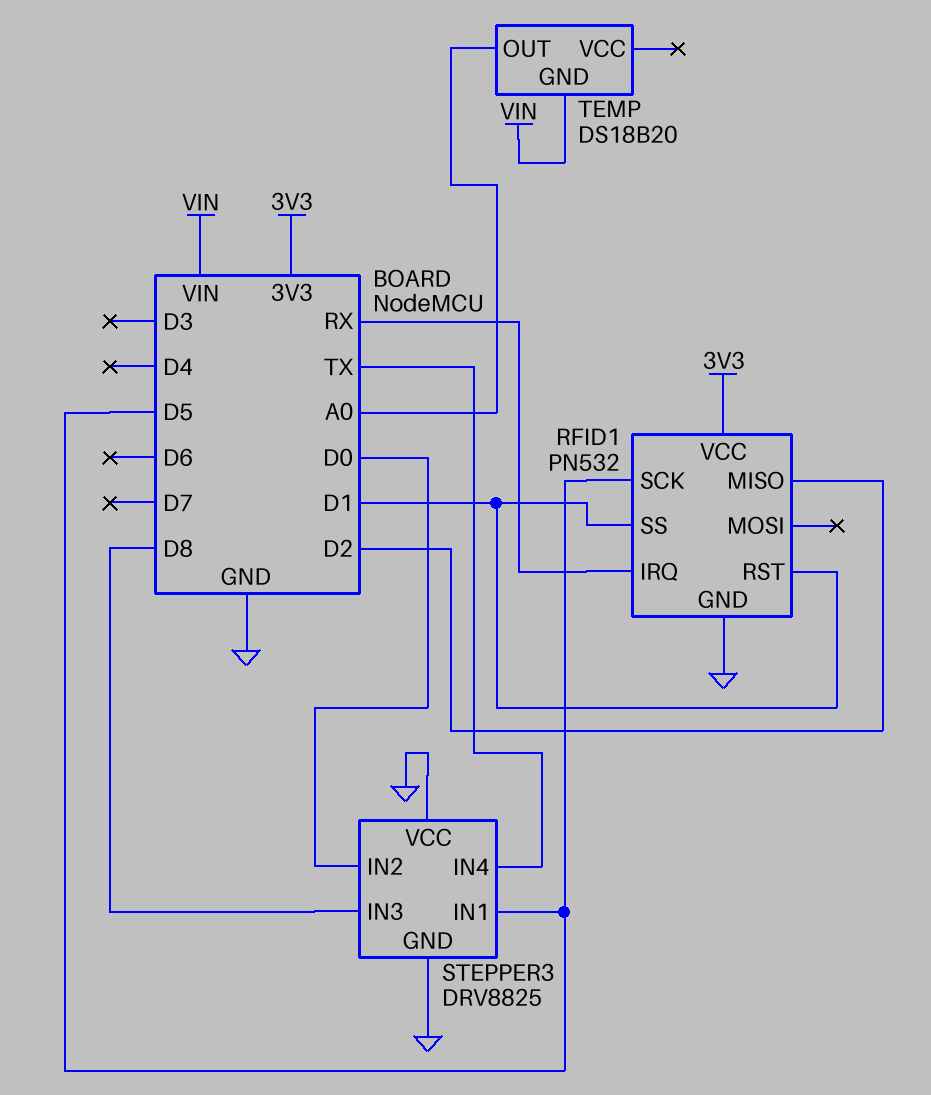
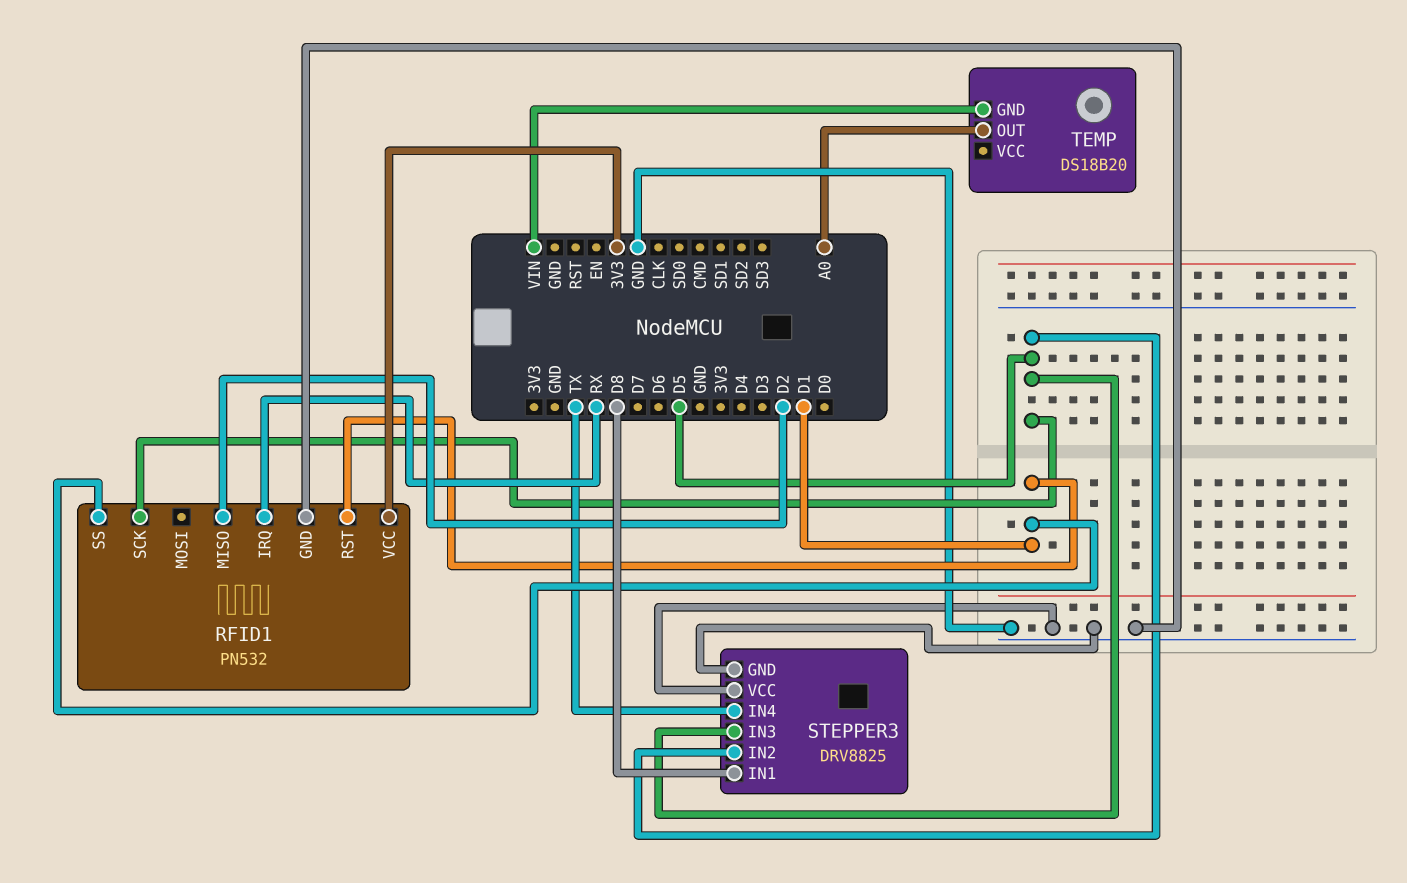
STEPPER3 pin IN1: D5 -> D8
STEPPER3 pin IN2: D0 -> D5
STEPPER3 pin IN3: D8 -> D5

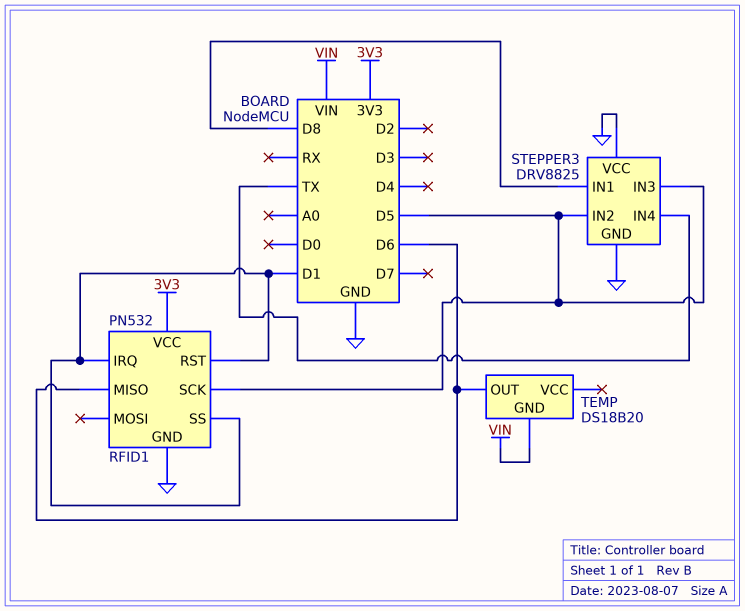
RFID1 pin IRQ: RX -> D1
RFID1 pin MISO: D2 -> D6
TEMP pin OUT: A0 -> D6

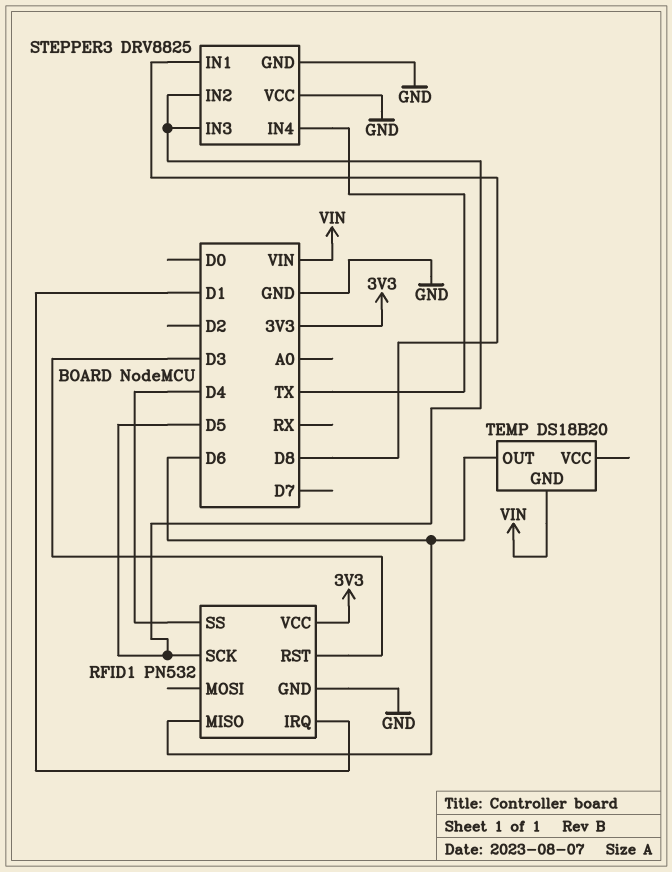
RFID1 pin RST: D1 -> D3
RFID1 pin SS: D1 -> D4

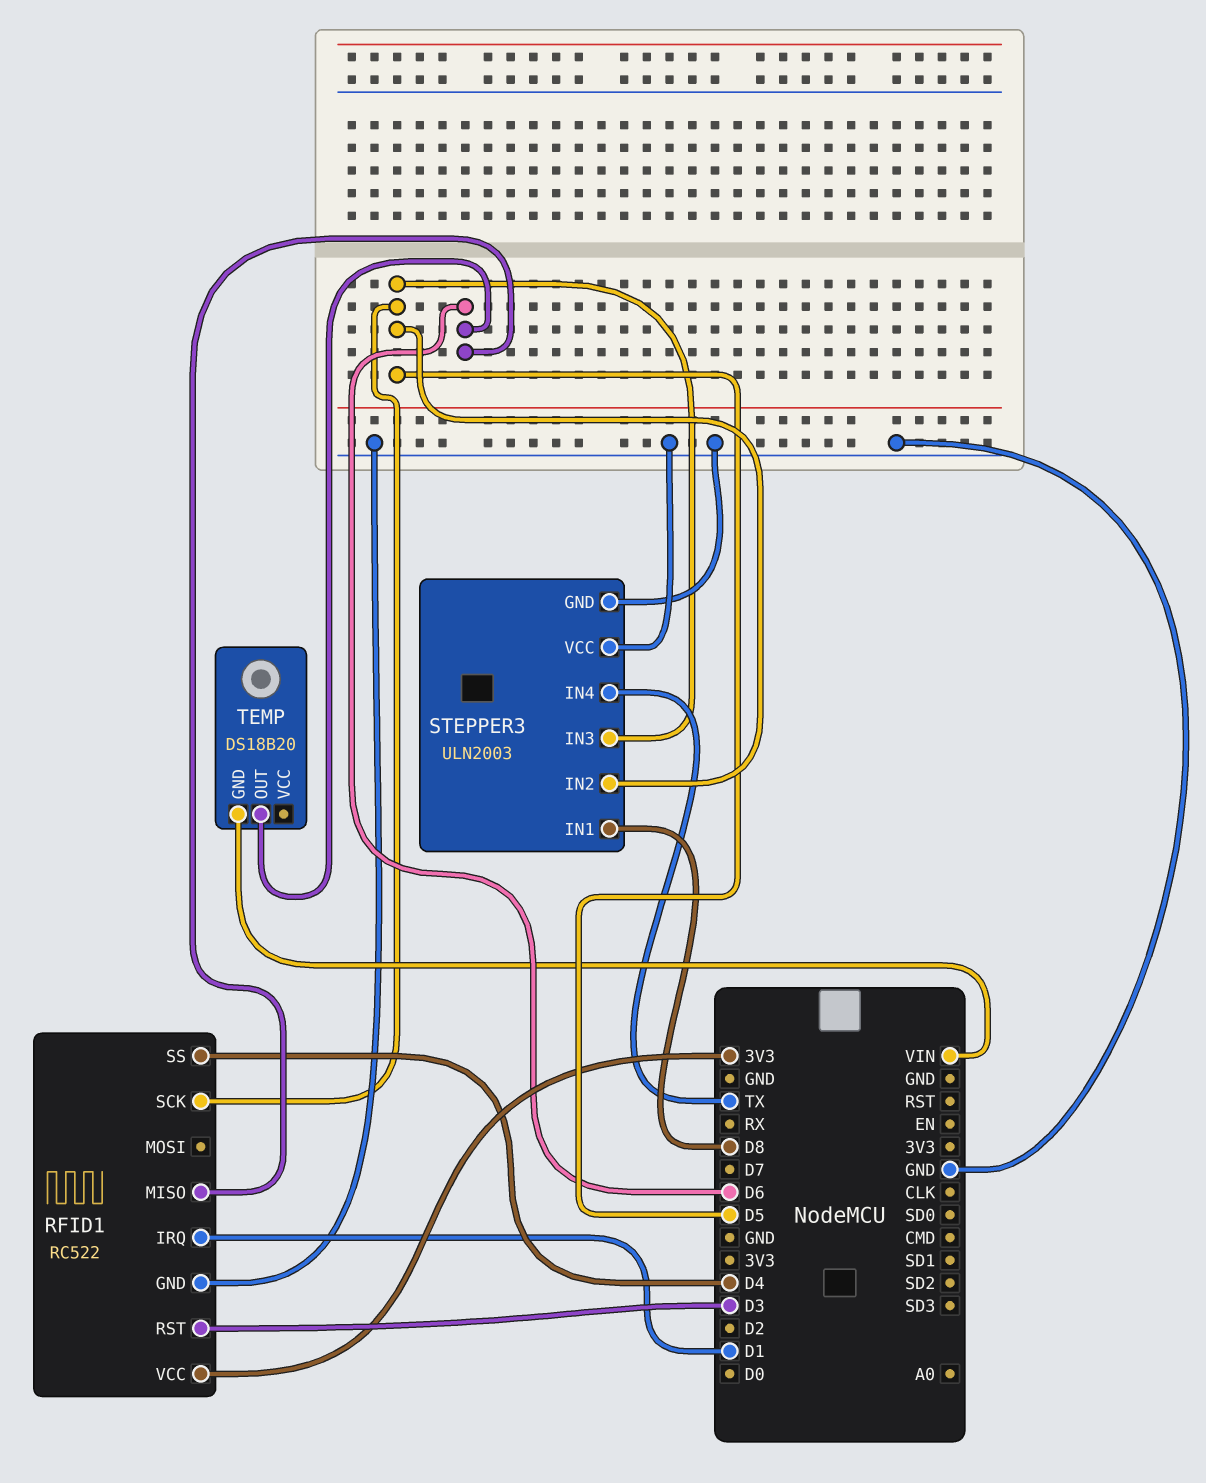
RFID1: PN532 -> RC522
STEPPER3: DRV8825 -> ULN2003

